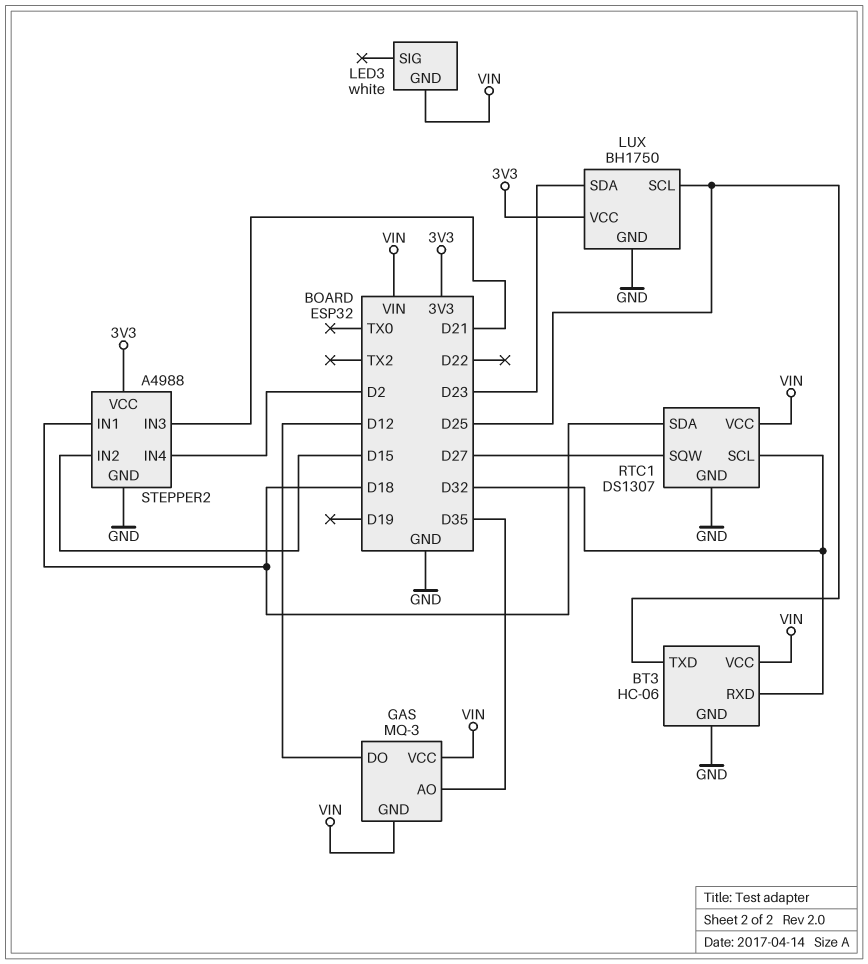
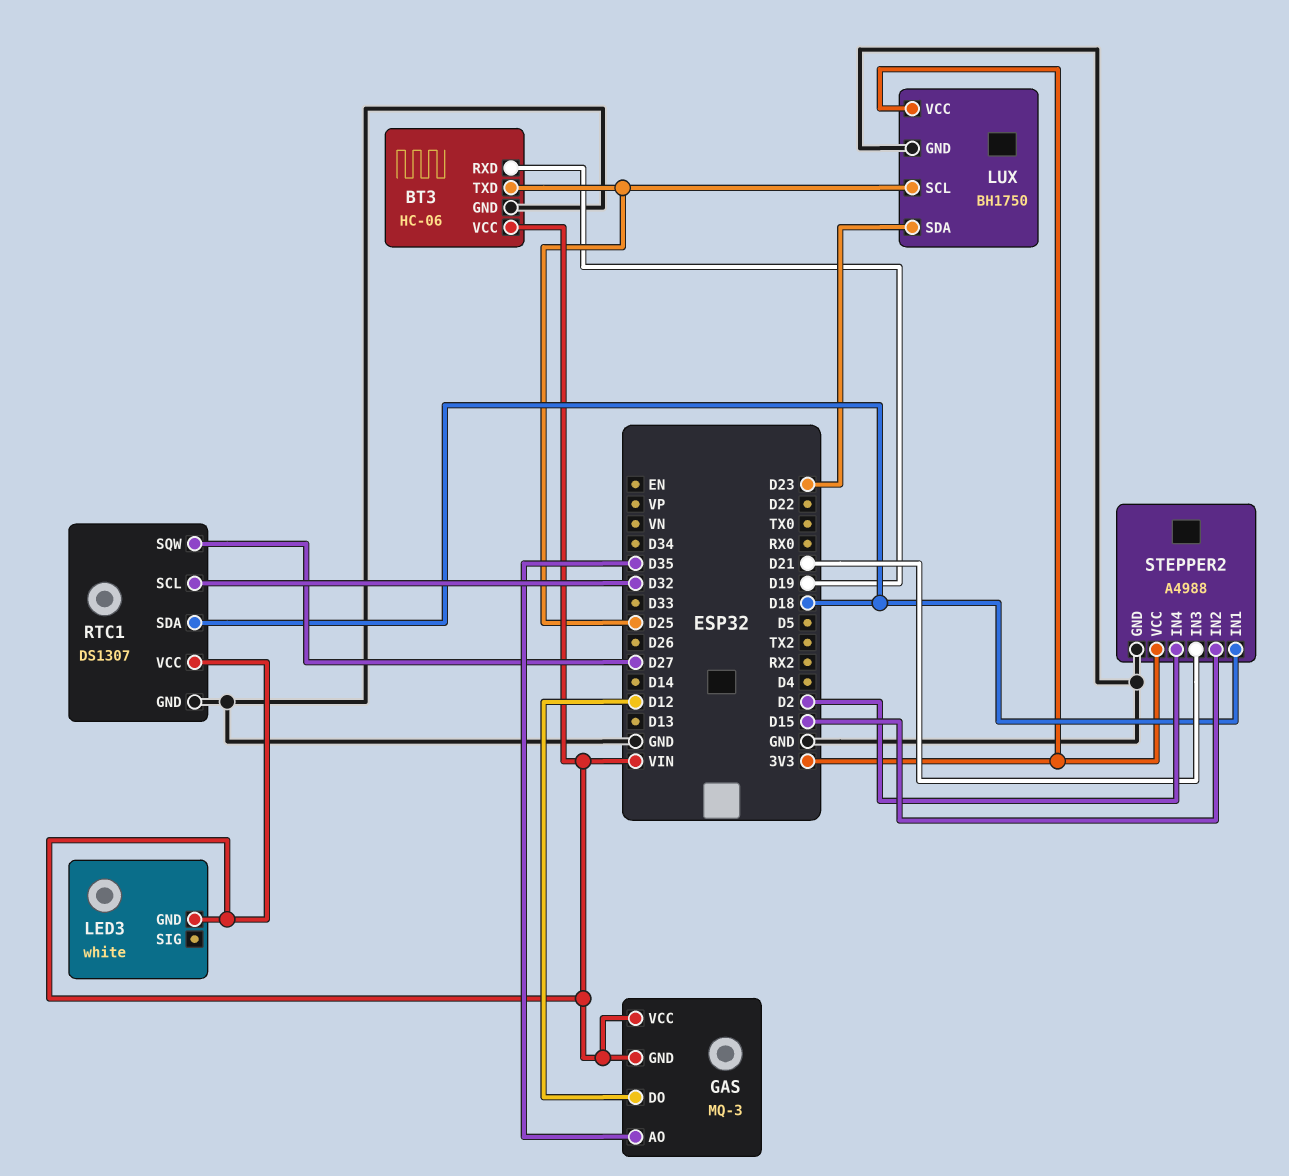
BT3 pin RXD: D32 -> D19

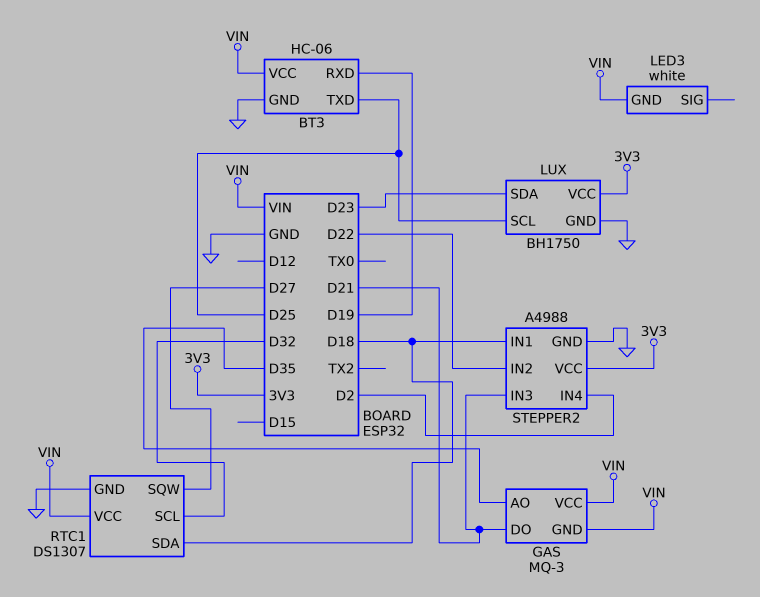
GAS pin DO: D12 -> D21
STEPPER2 pin IN2: D15 -> D22

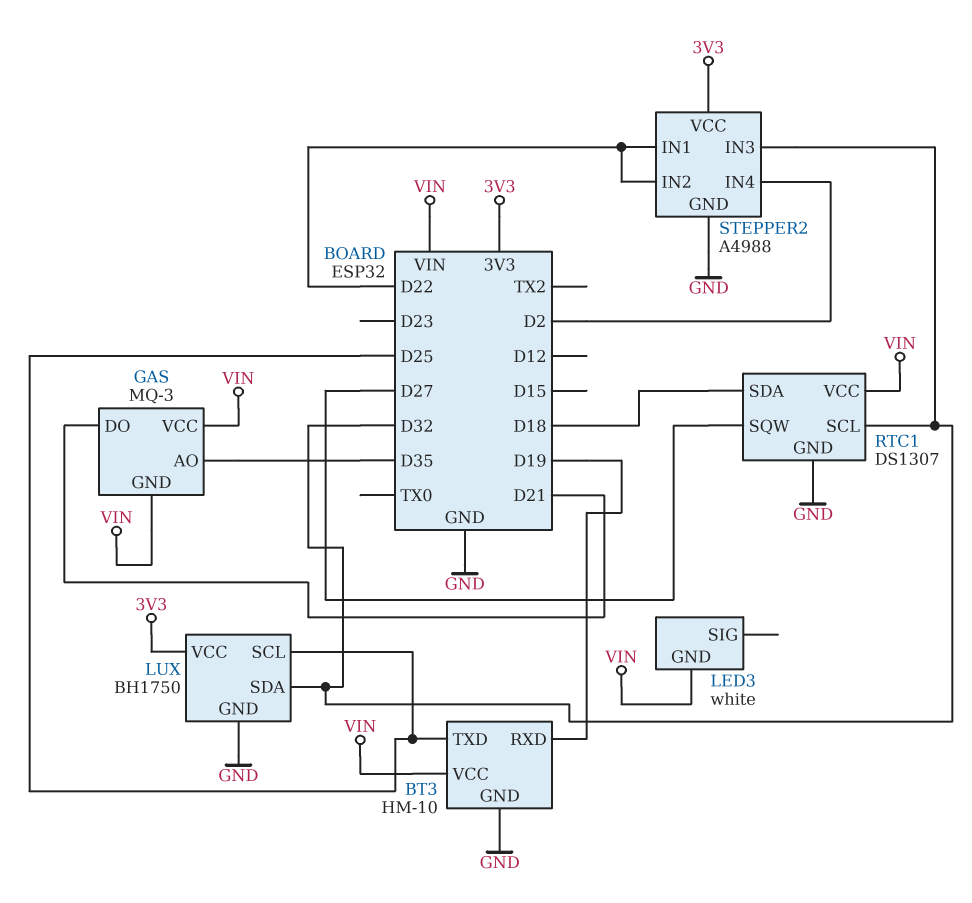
BT3: HC-06 -> HM-10
LUX pin SDA: D23 -> D32
STEPPER2 pin IN1: D18 -> D22
STEPPER2 pin IN3: D21 -> D32

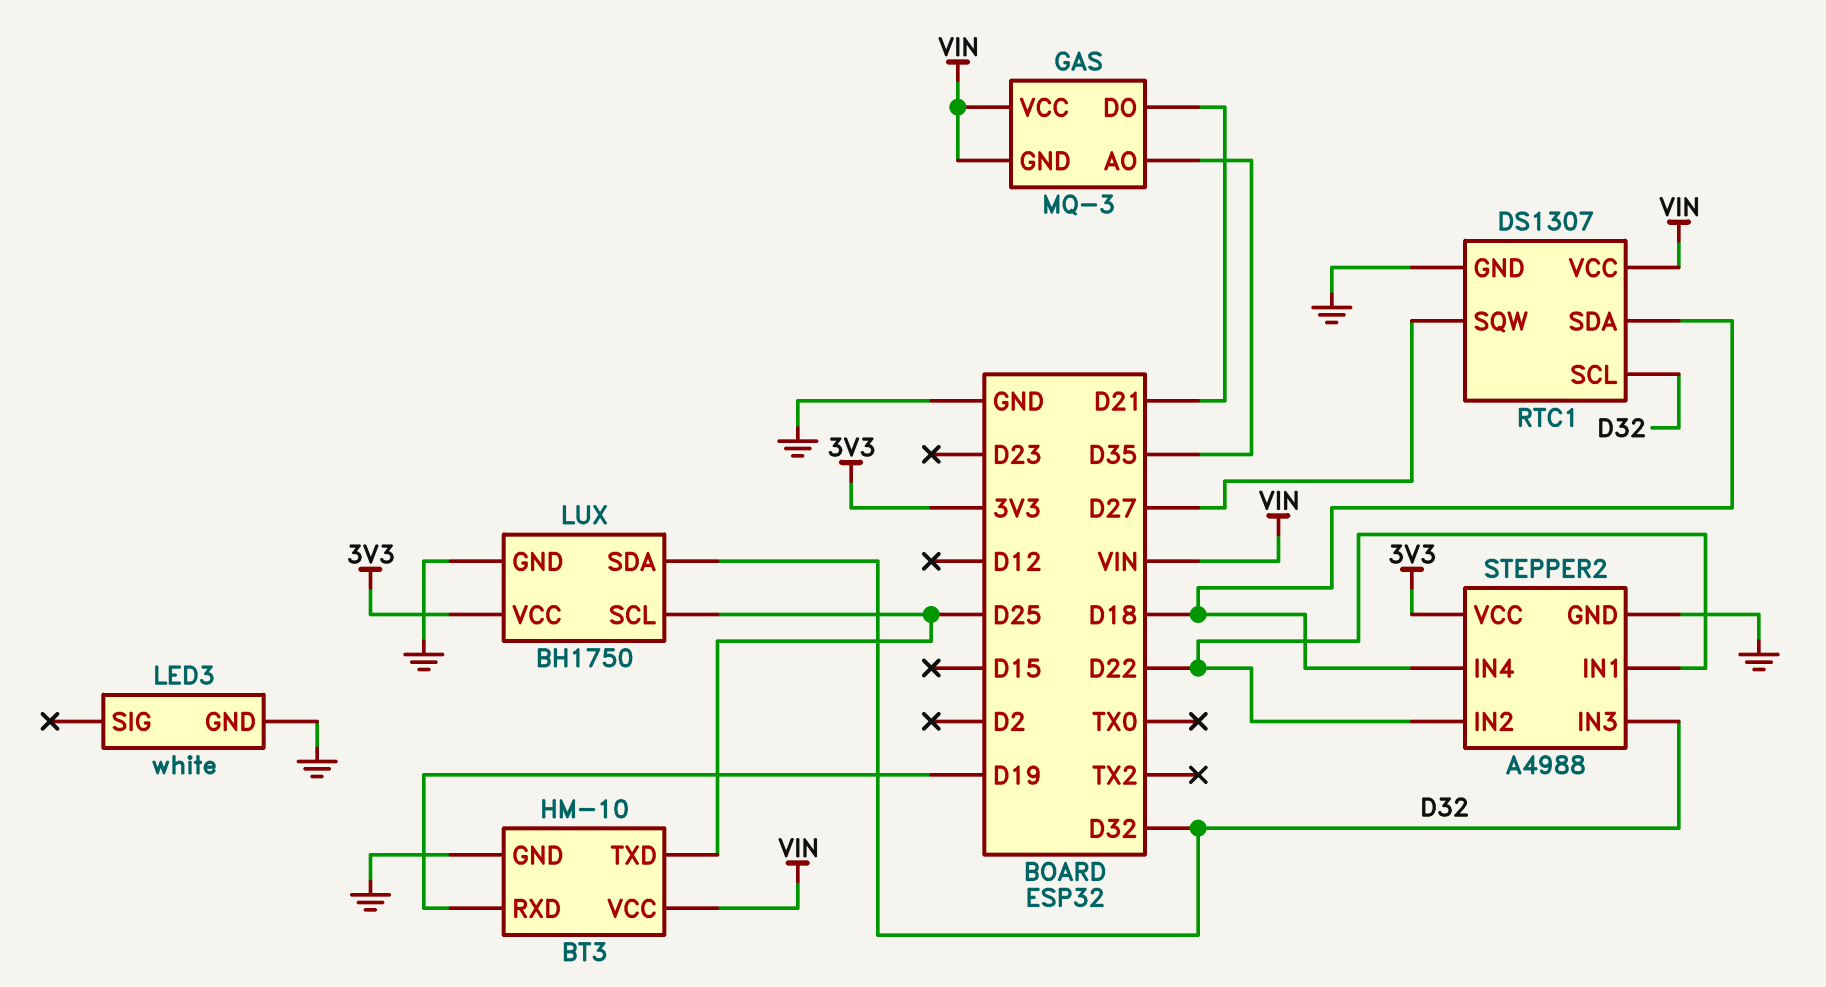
LED3 pin GND: VIN -> GND
STEPPER2 pin IN4: D2 -> D18

